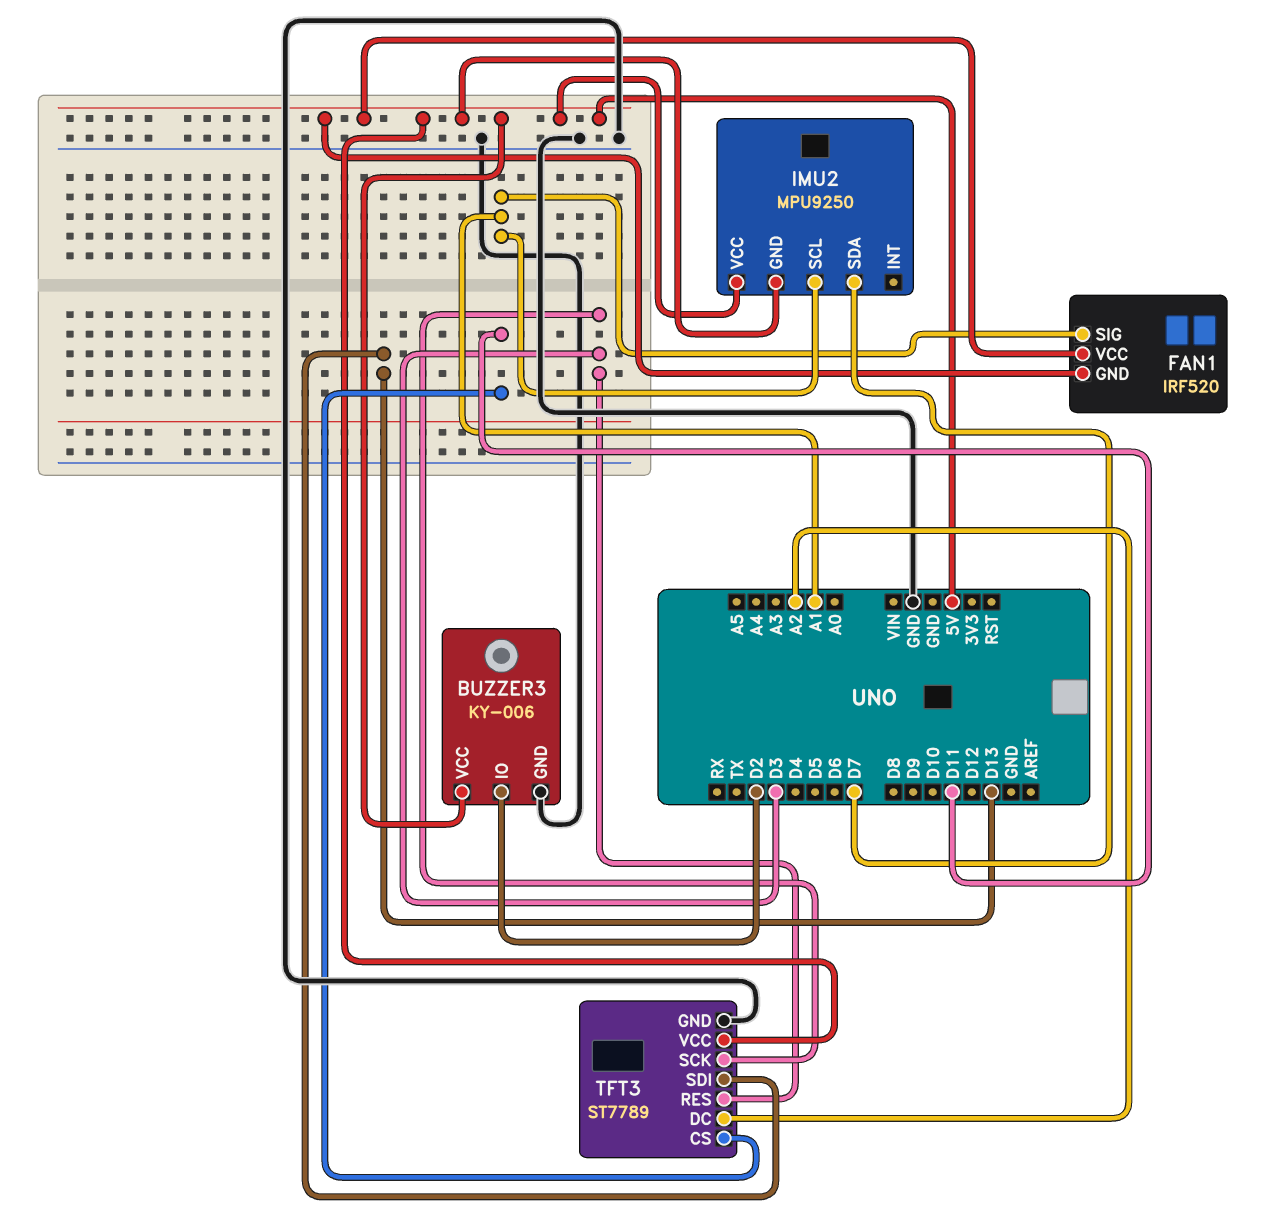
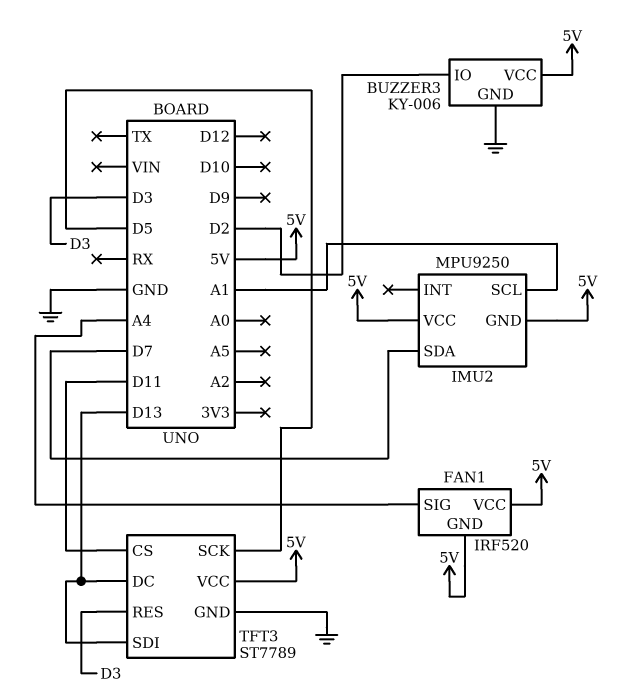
FAN1 pin SIG: A1 -> A4
TFT3 pin DC: A2 -> D13
TFT3 pin SCK: D3 -> D5

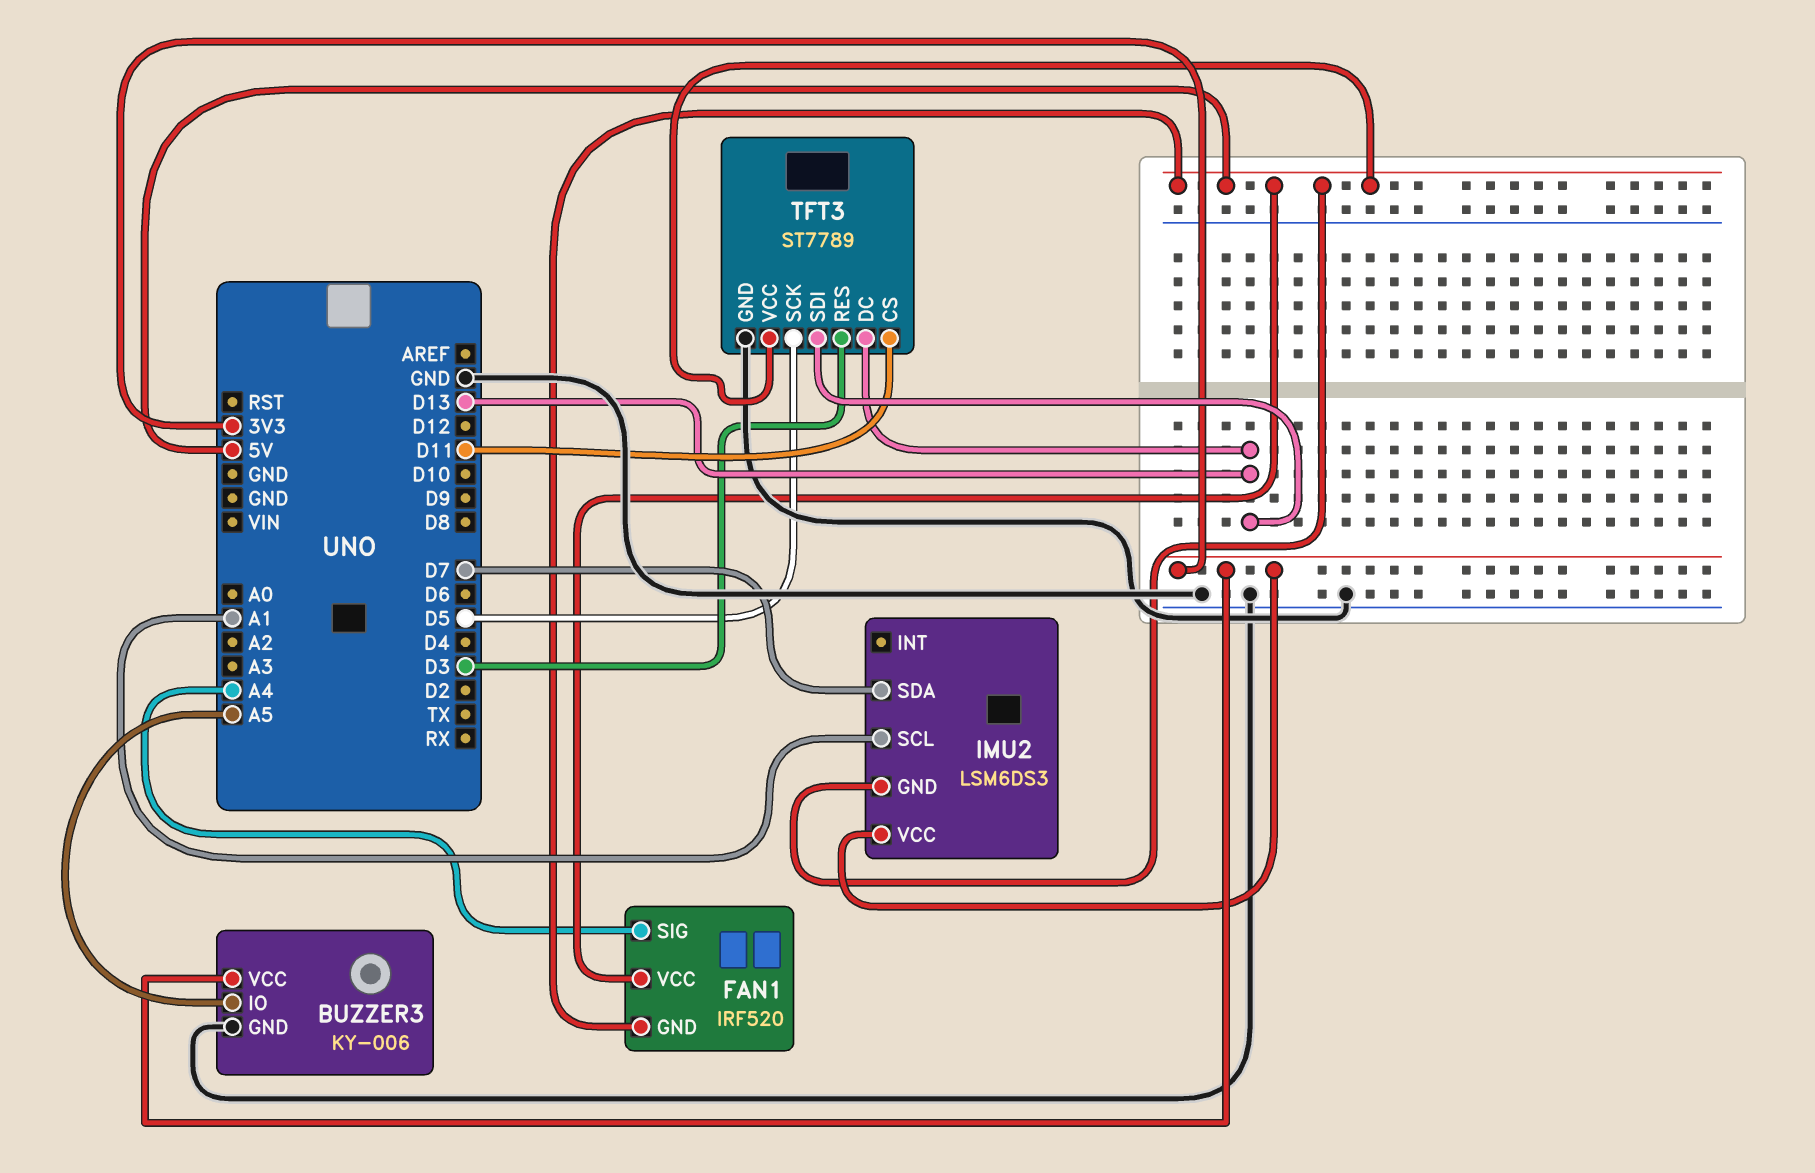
BUZZER3 pin IO: D2 -> A5
BUZZER3 pin VCC: 5V -> 3V3
IMU2: MPU9250 -> LSM6DS3
IMU2 pin VCC: 5V -> 3V3

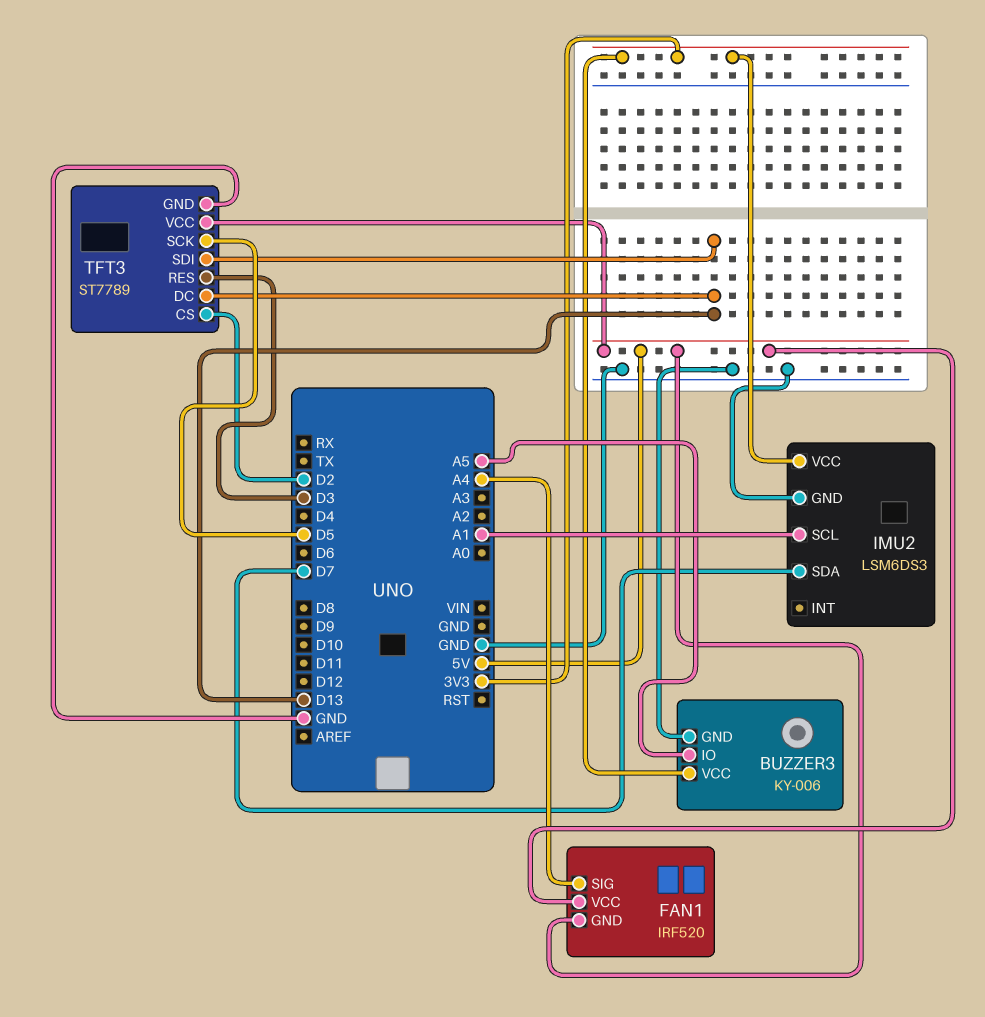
IMU2 pin GND: 5V -> GND
TFT3 pin CS: D11 -> D2

